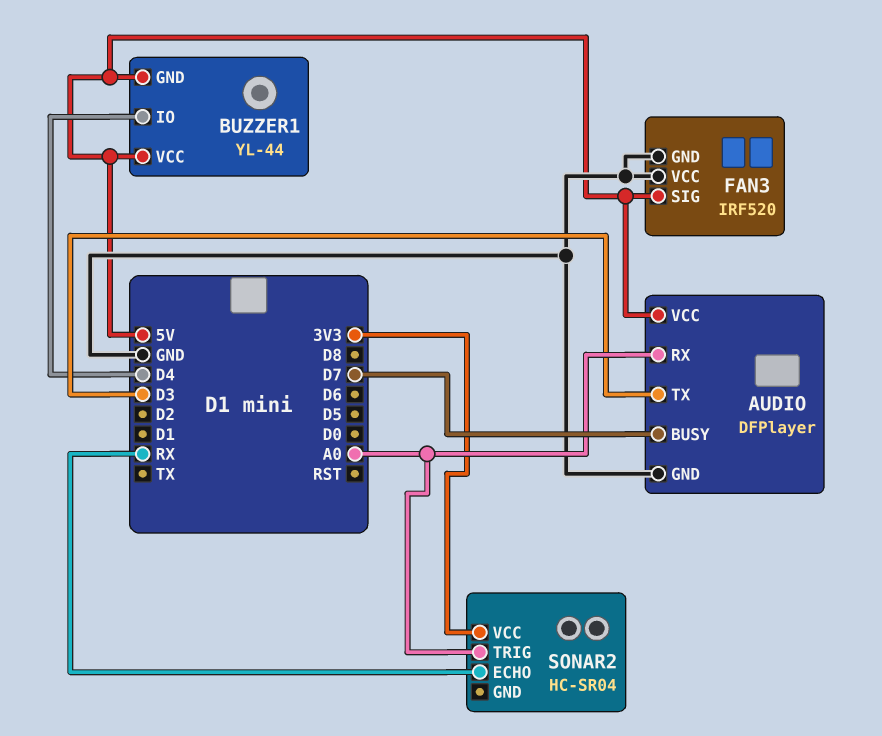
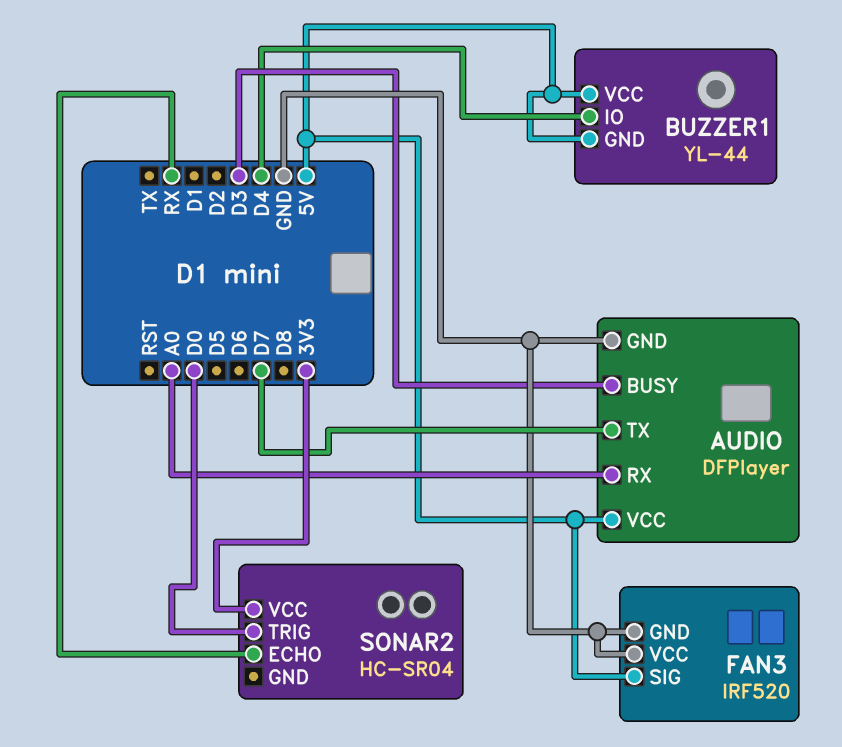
AUDIO pin BUSY: D7 -> D3
AUDIO pin TX: D3 -> D7
SONAR2 pin TRIG: A0 -> D0

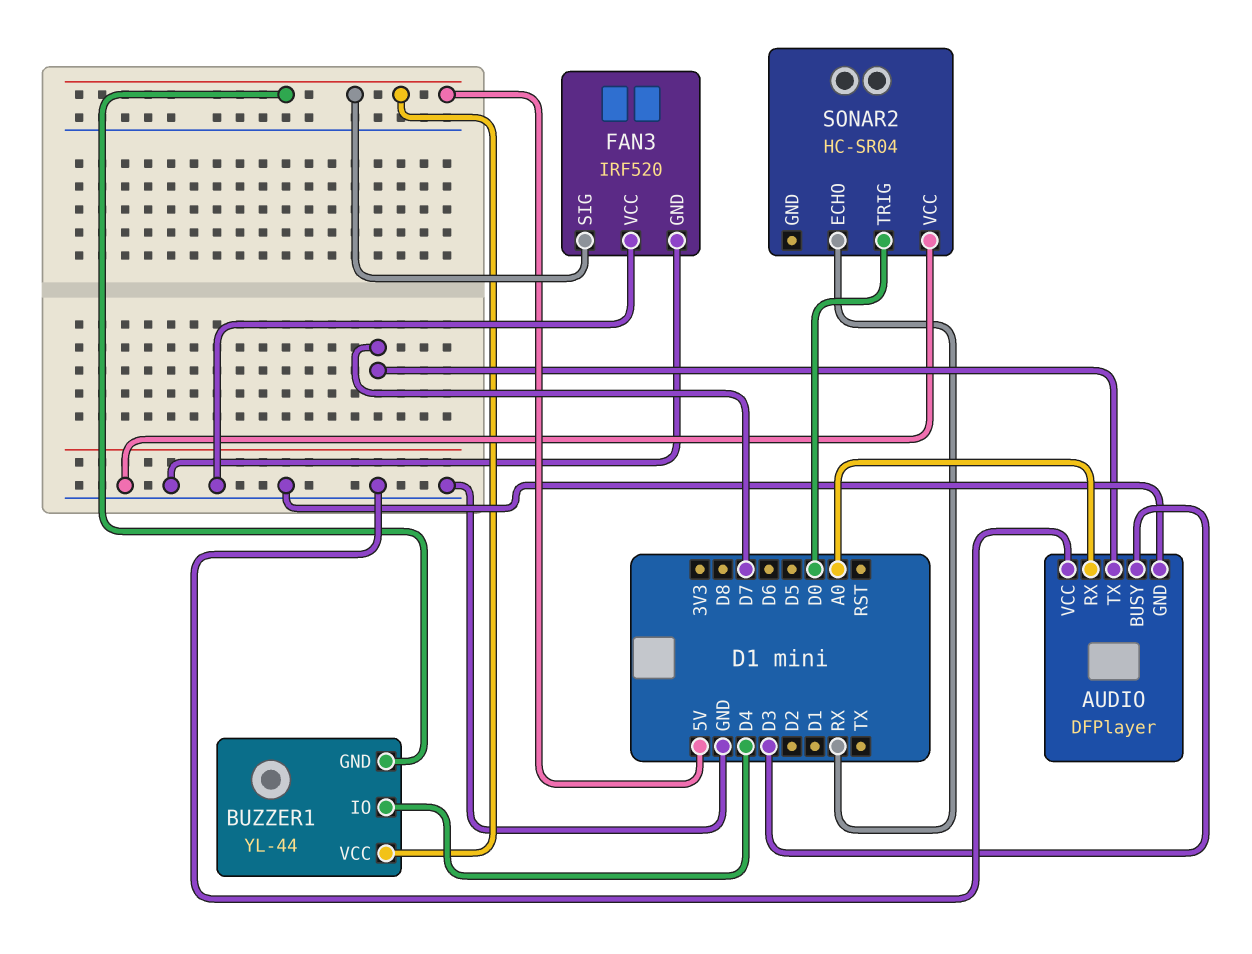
AUDIO pin VCC: 5V -> GND
SONAR2 pin VCC: 3V3 -> GND

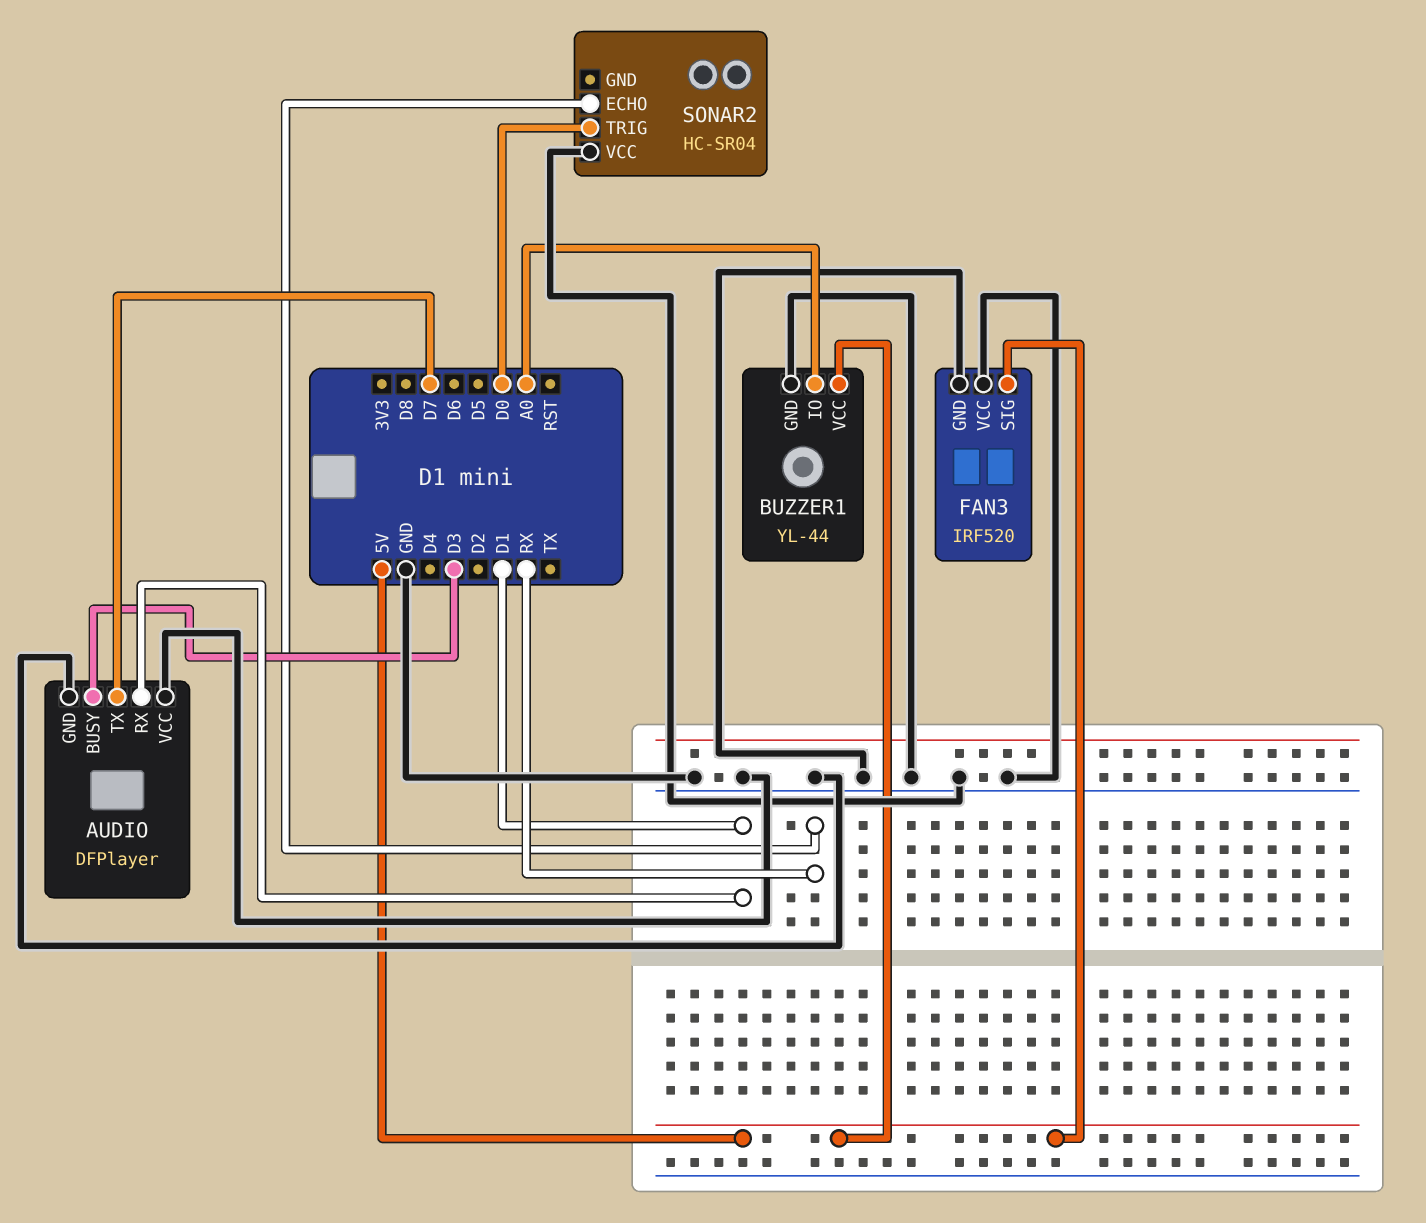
AUDIO pin RX: A0 -> D1
BUZZER1 pin GND: 5V -> GND
BUZZER1 pin IO: D4 -> A0

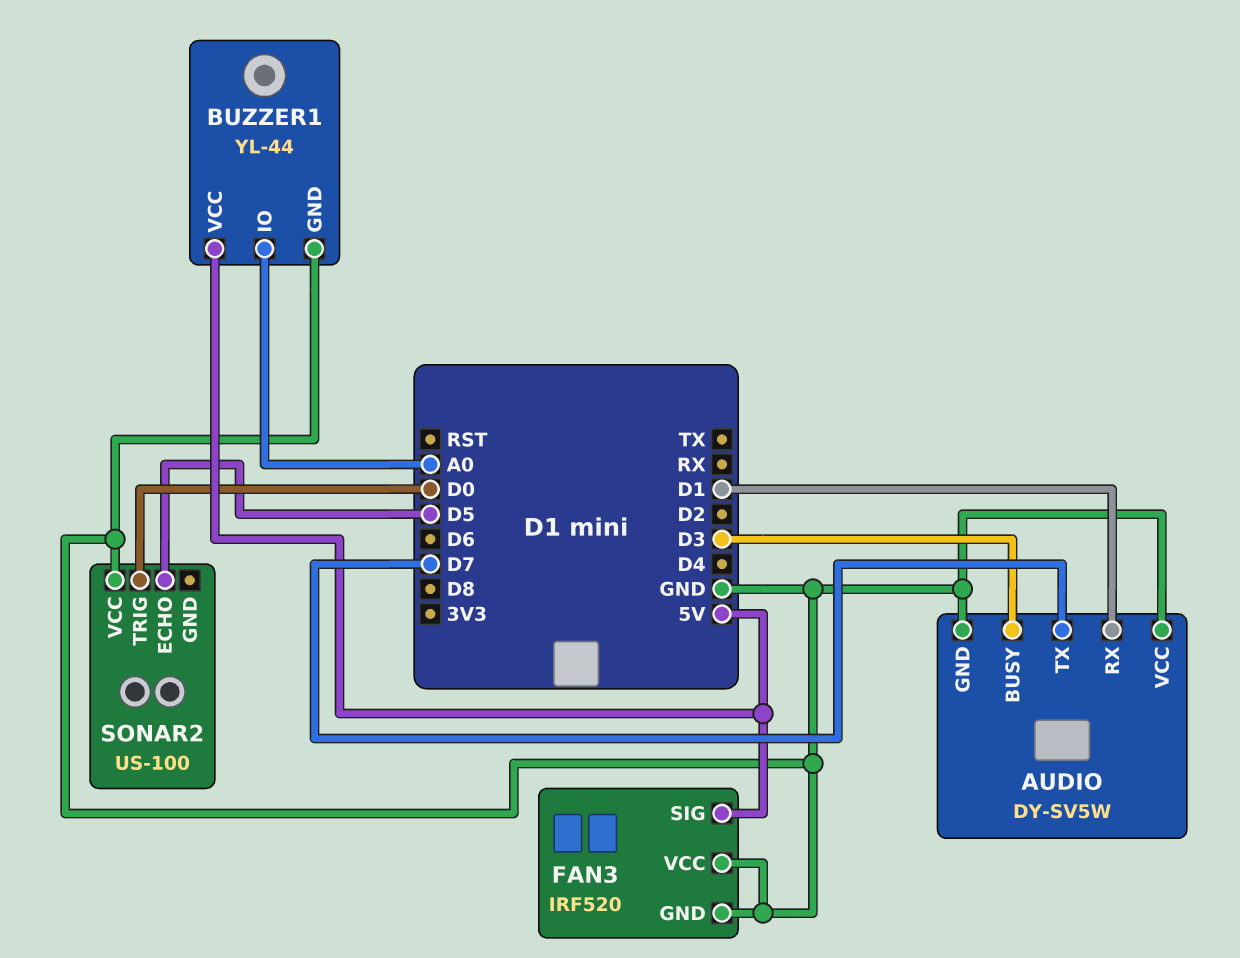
AUDIO: DFPlayer -> DY-SV5W
SONAR2: HC-SR04 -> US-100
SONAR2 pin ECHO: RX -> D5

